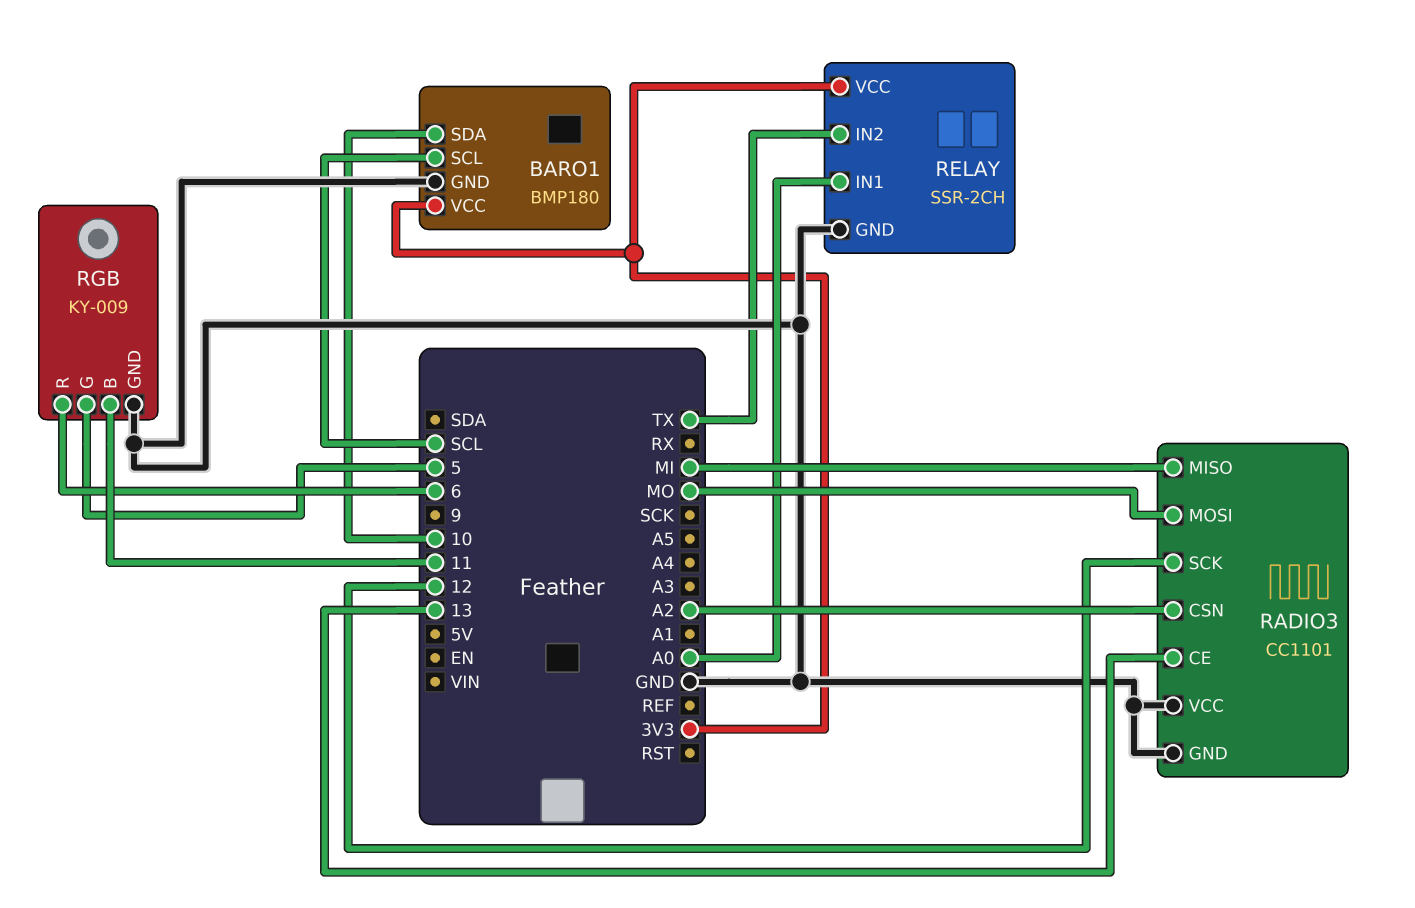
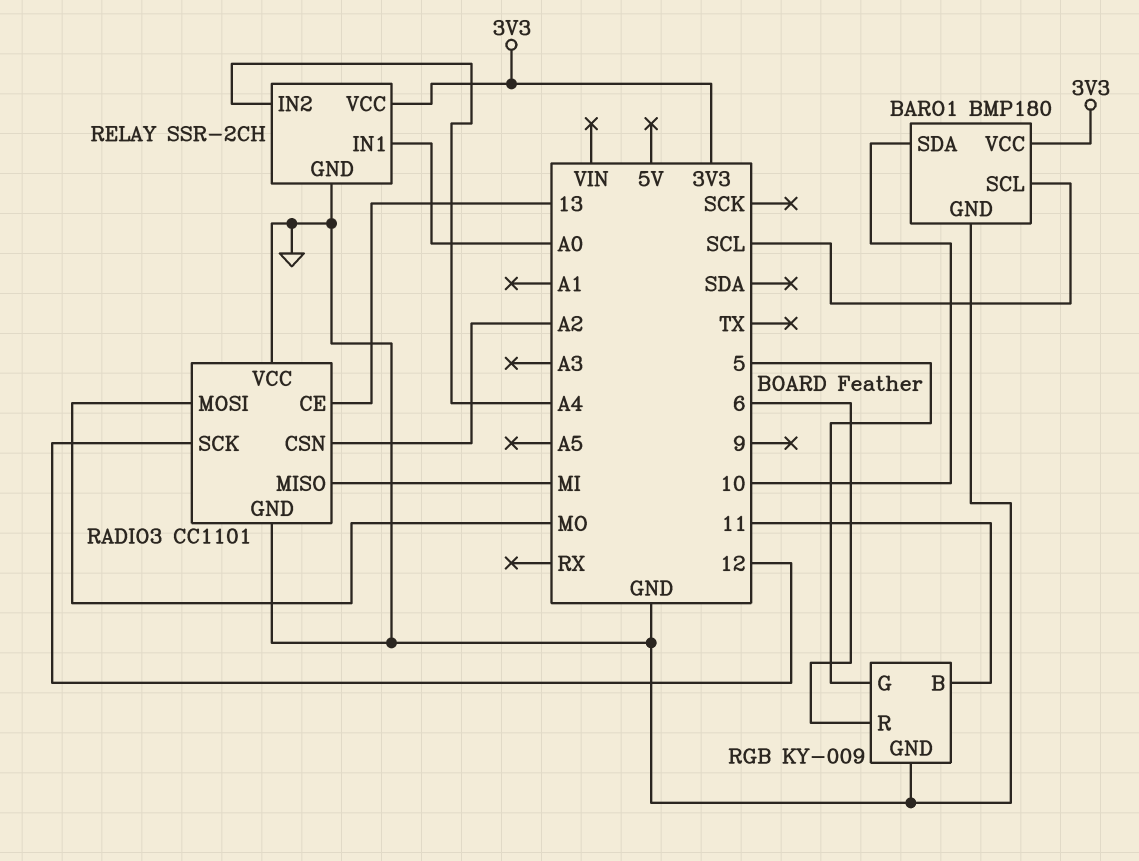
RELAY pin IN2: TX -> A4

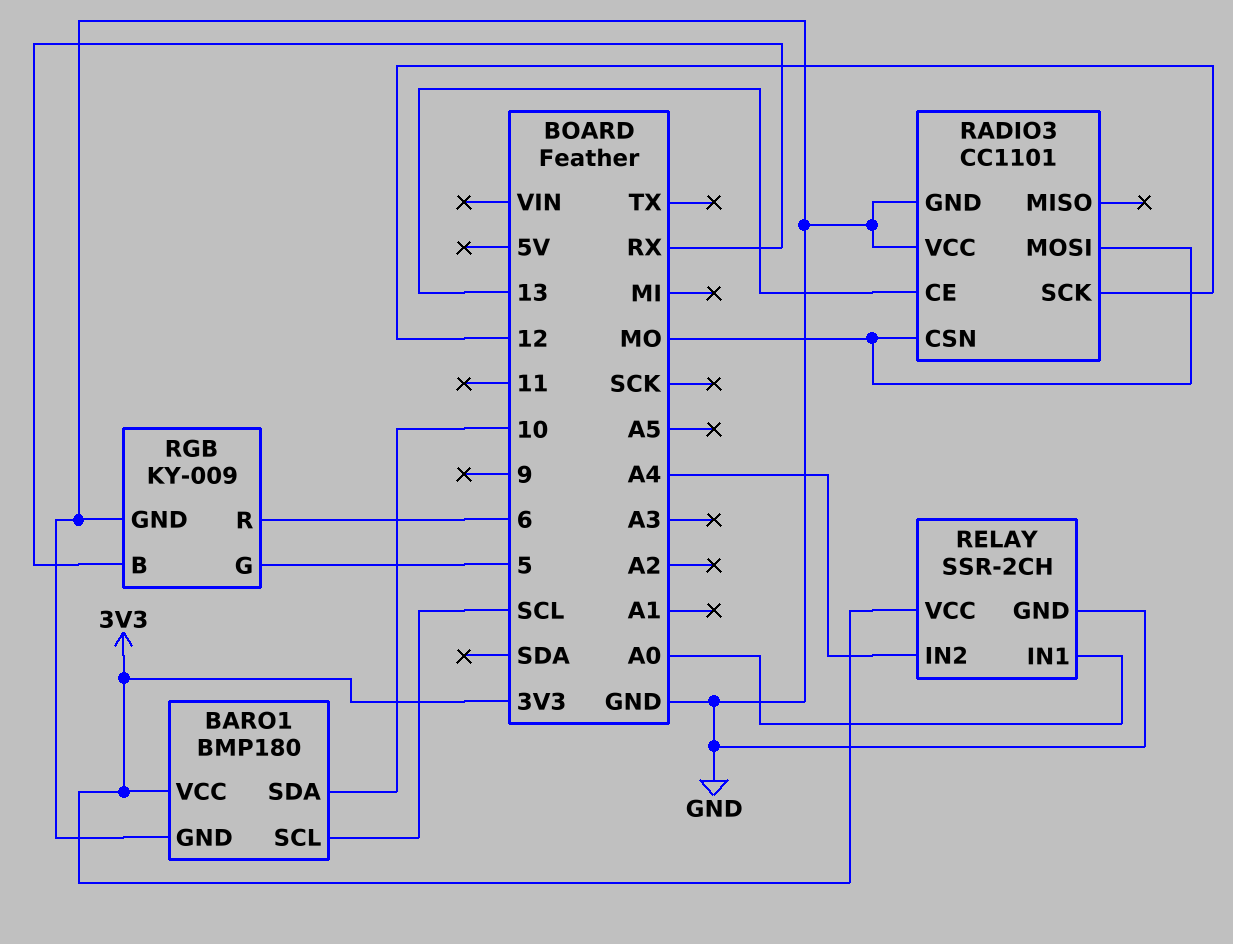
RADIO3 pin CSN: A2 -> MO
RADIO3 pin MISO: MI -> none
RGB pin B: 11 -> RX

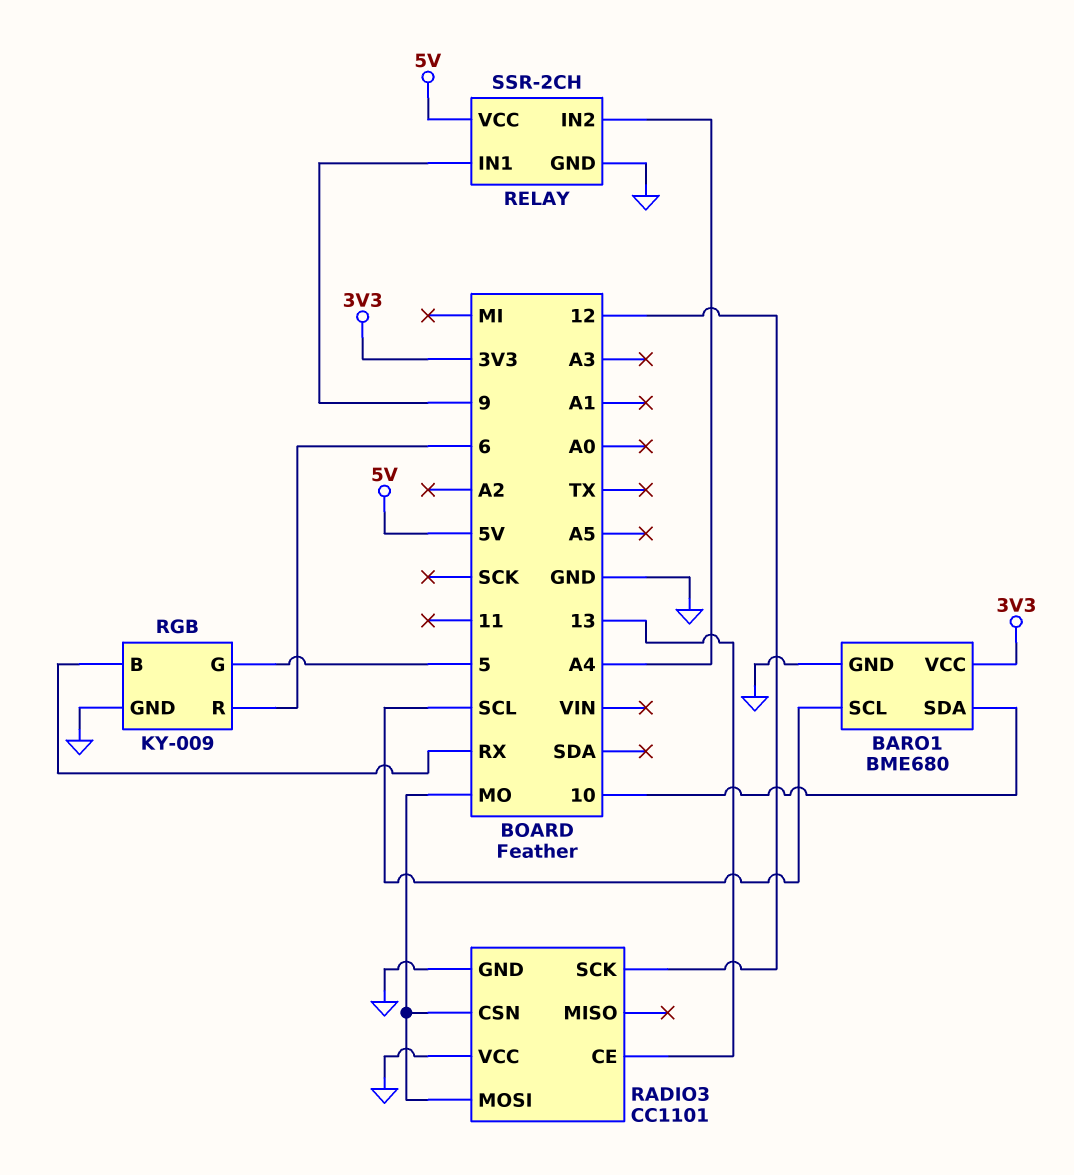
BARO1: BMP180 -> BME680
RELAY pin IN1: A0 -> 9
RELAY pin VCC: 3V3 -> 5V

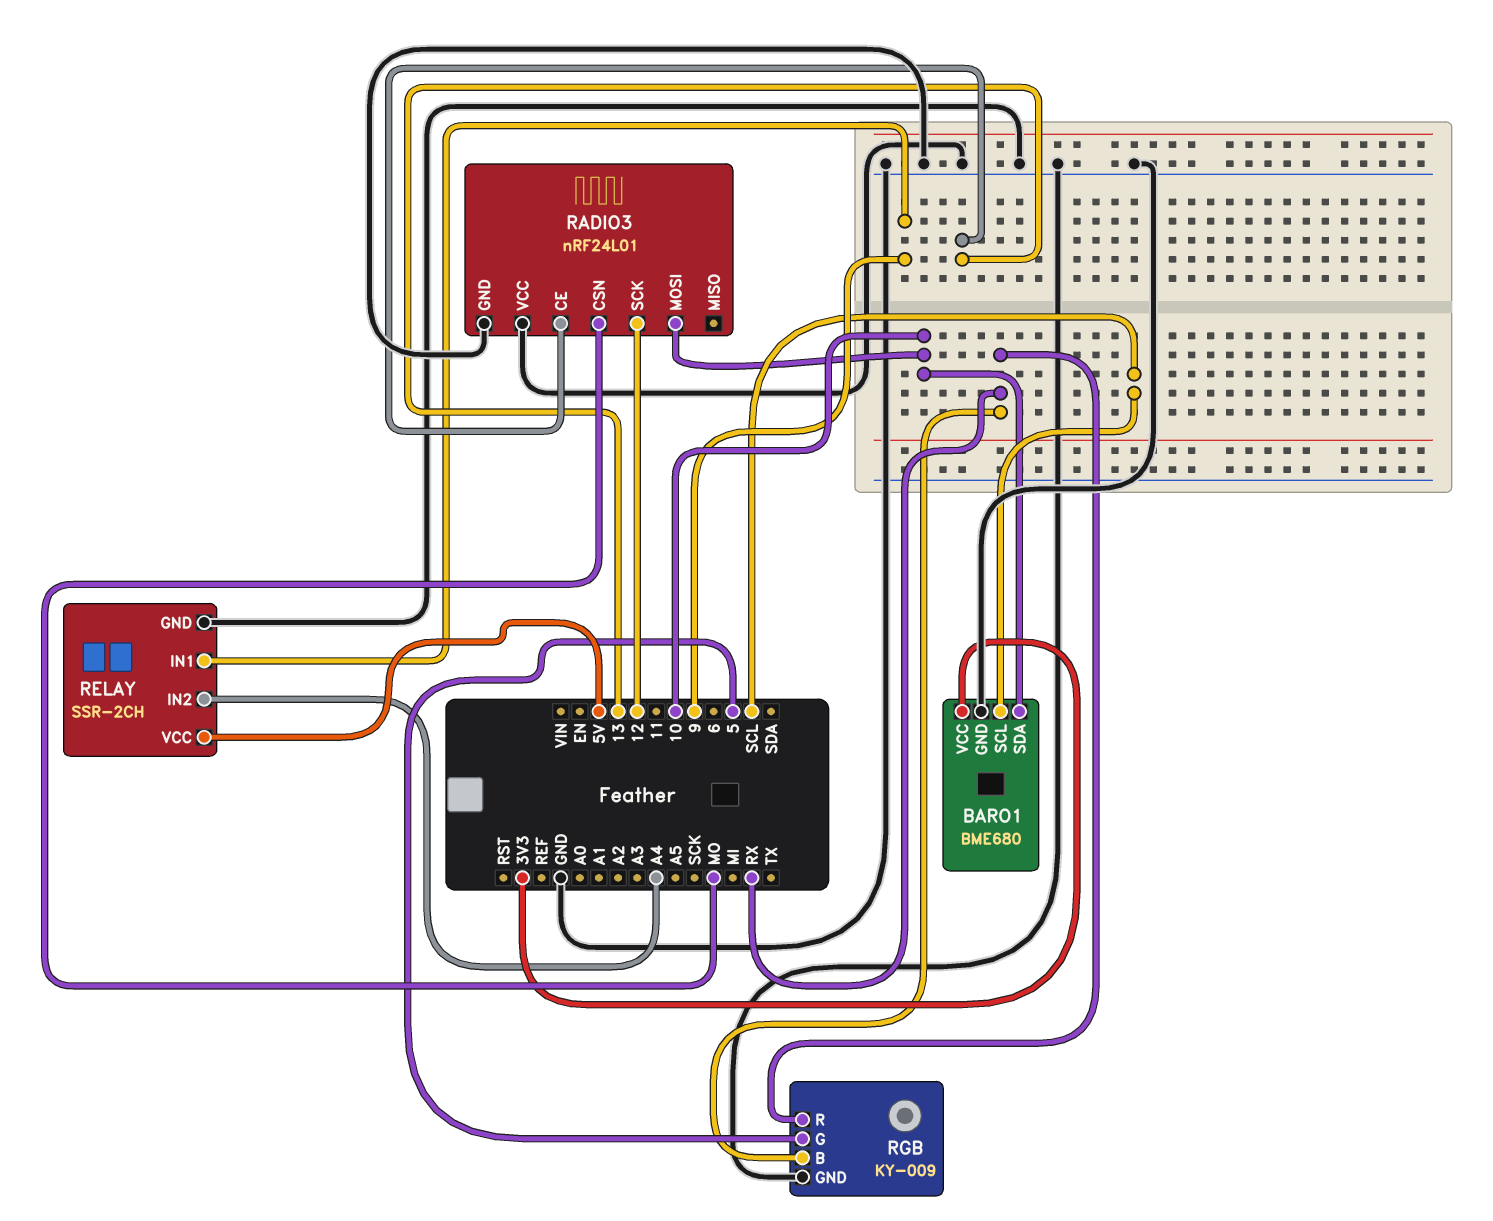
RADIO3: CC1101 -> nRF24L01
RADIO3 pin MOSI: MO -> 10
RGB pin R: 6 -> RX

